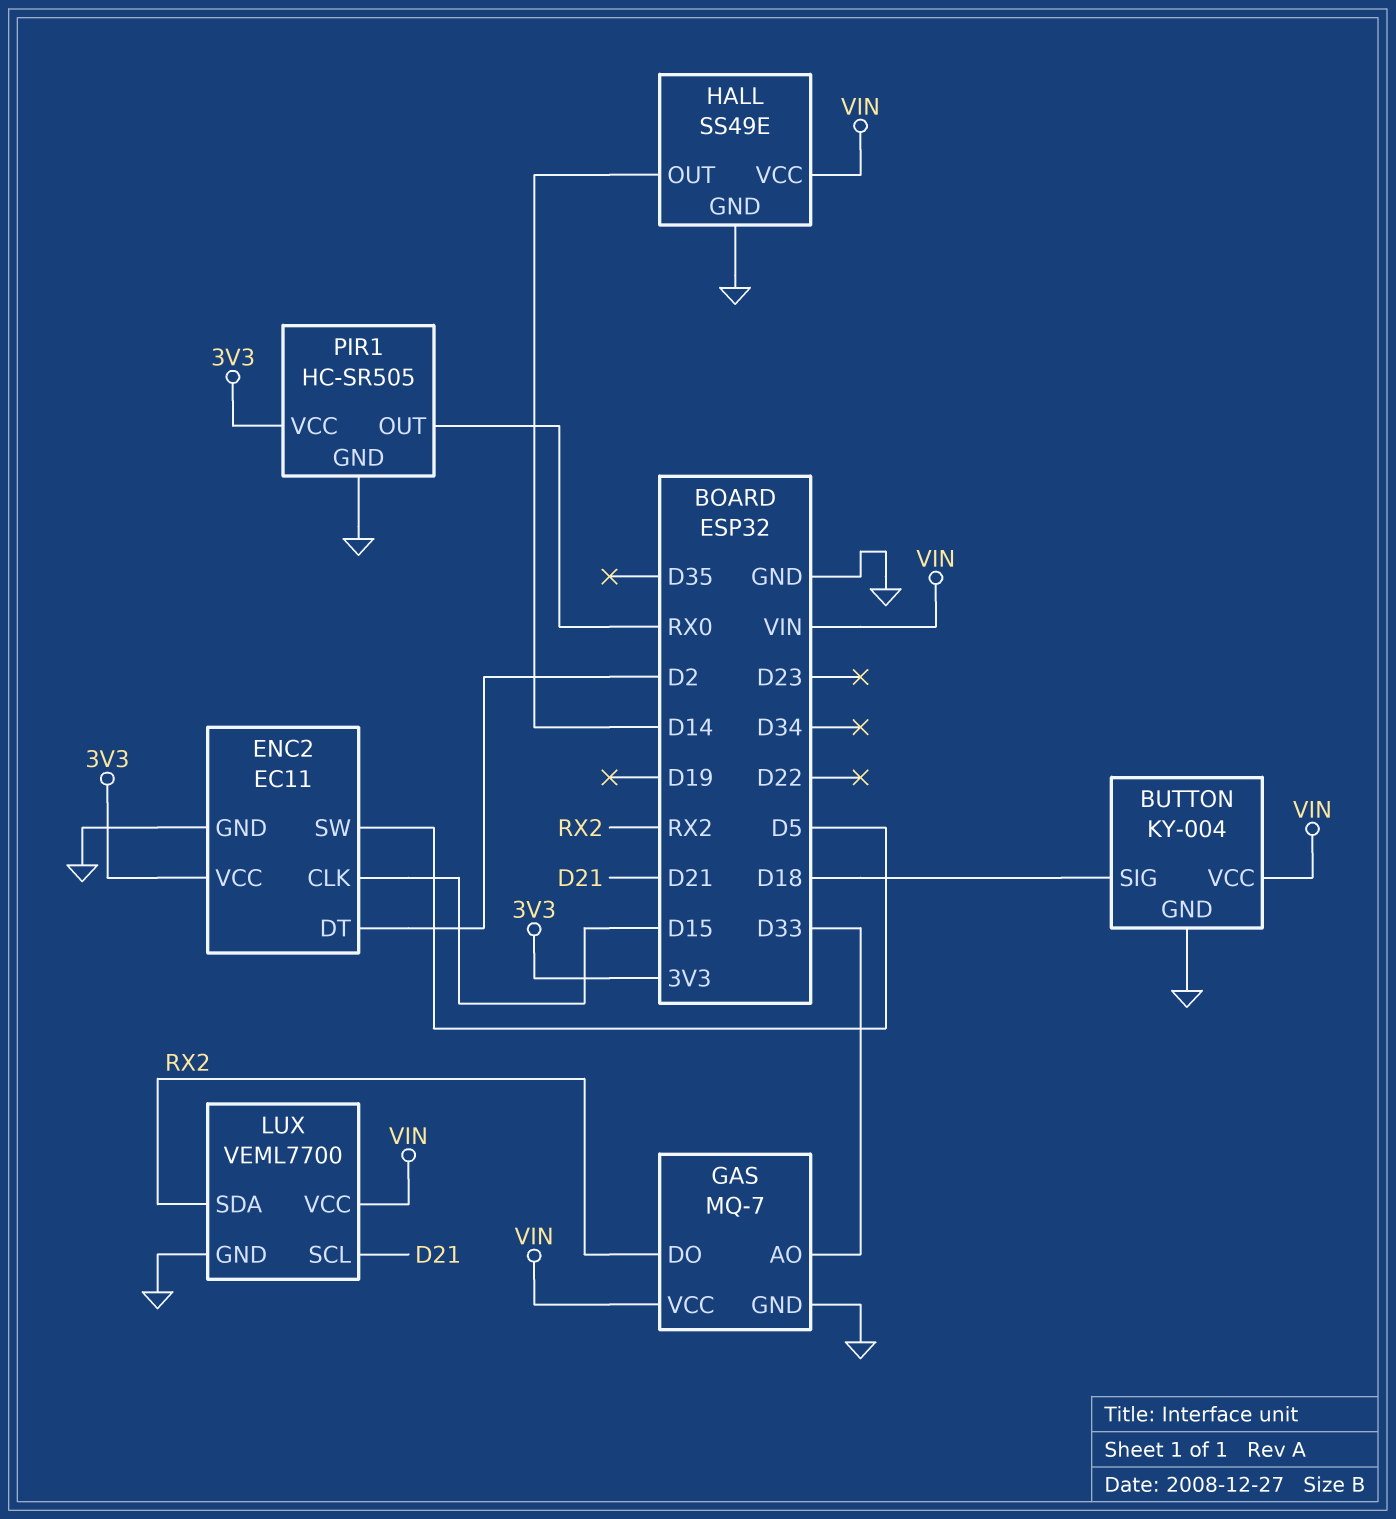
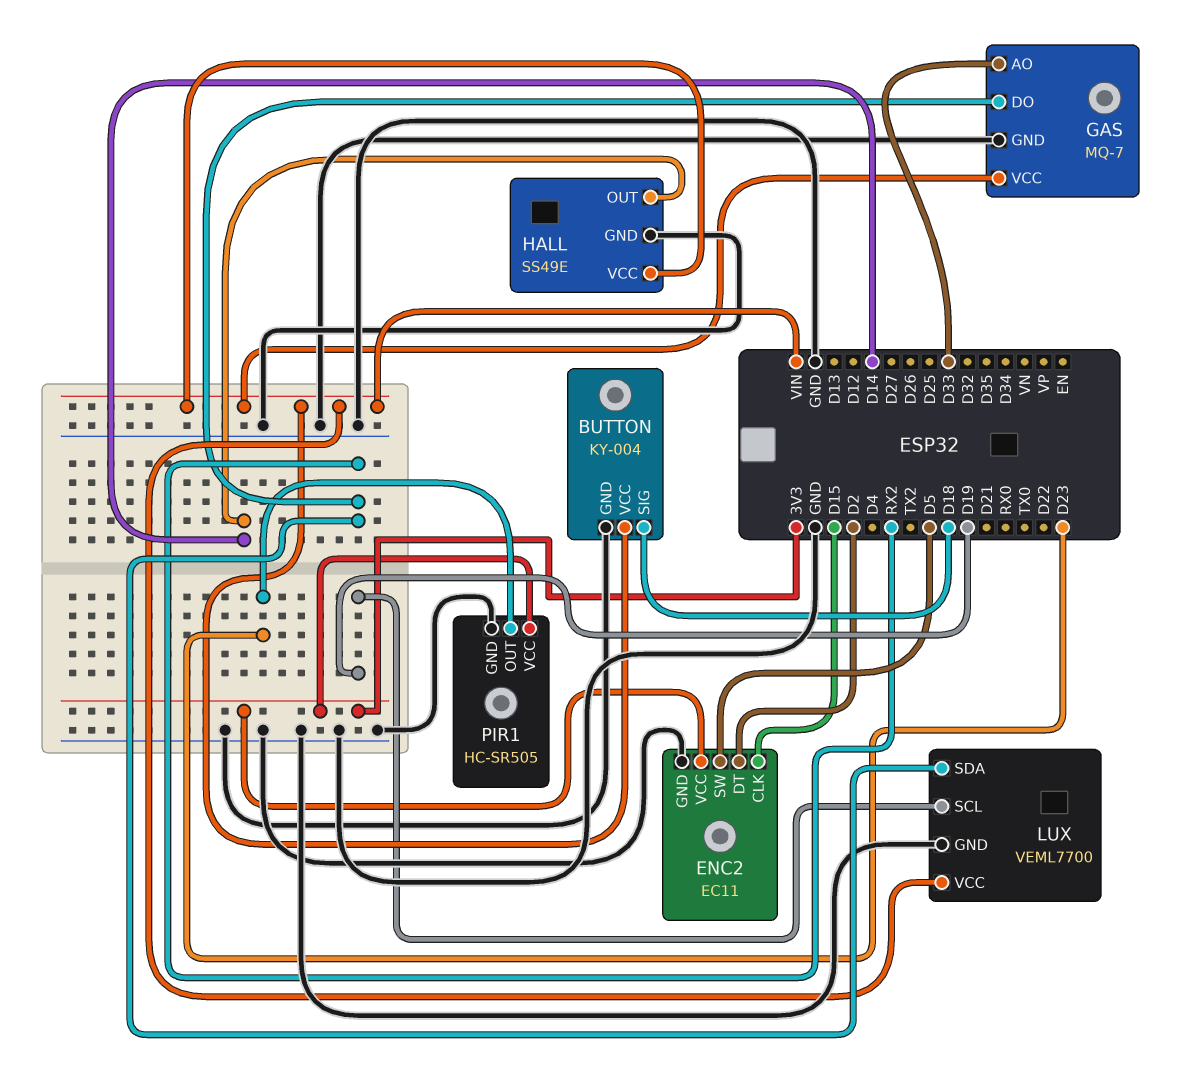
LUX pin SCL: D21 -> D19
PIR1 pin OUT: RX0 -> D23

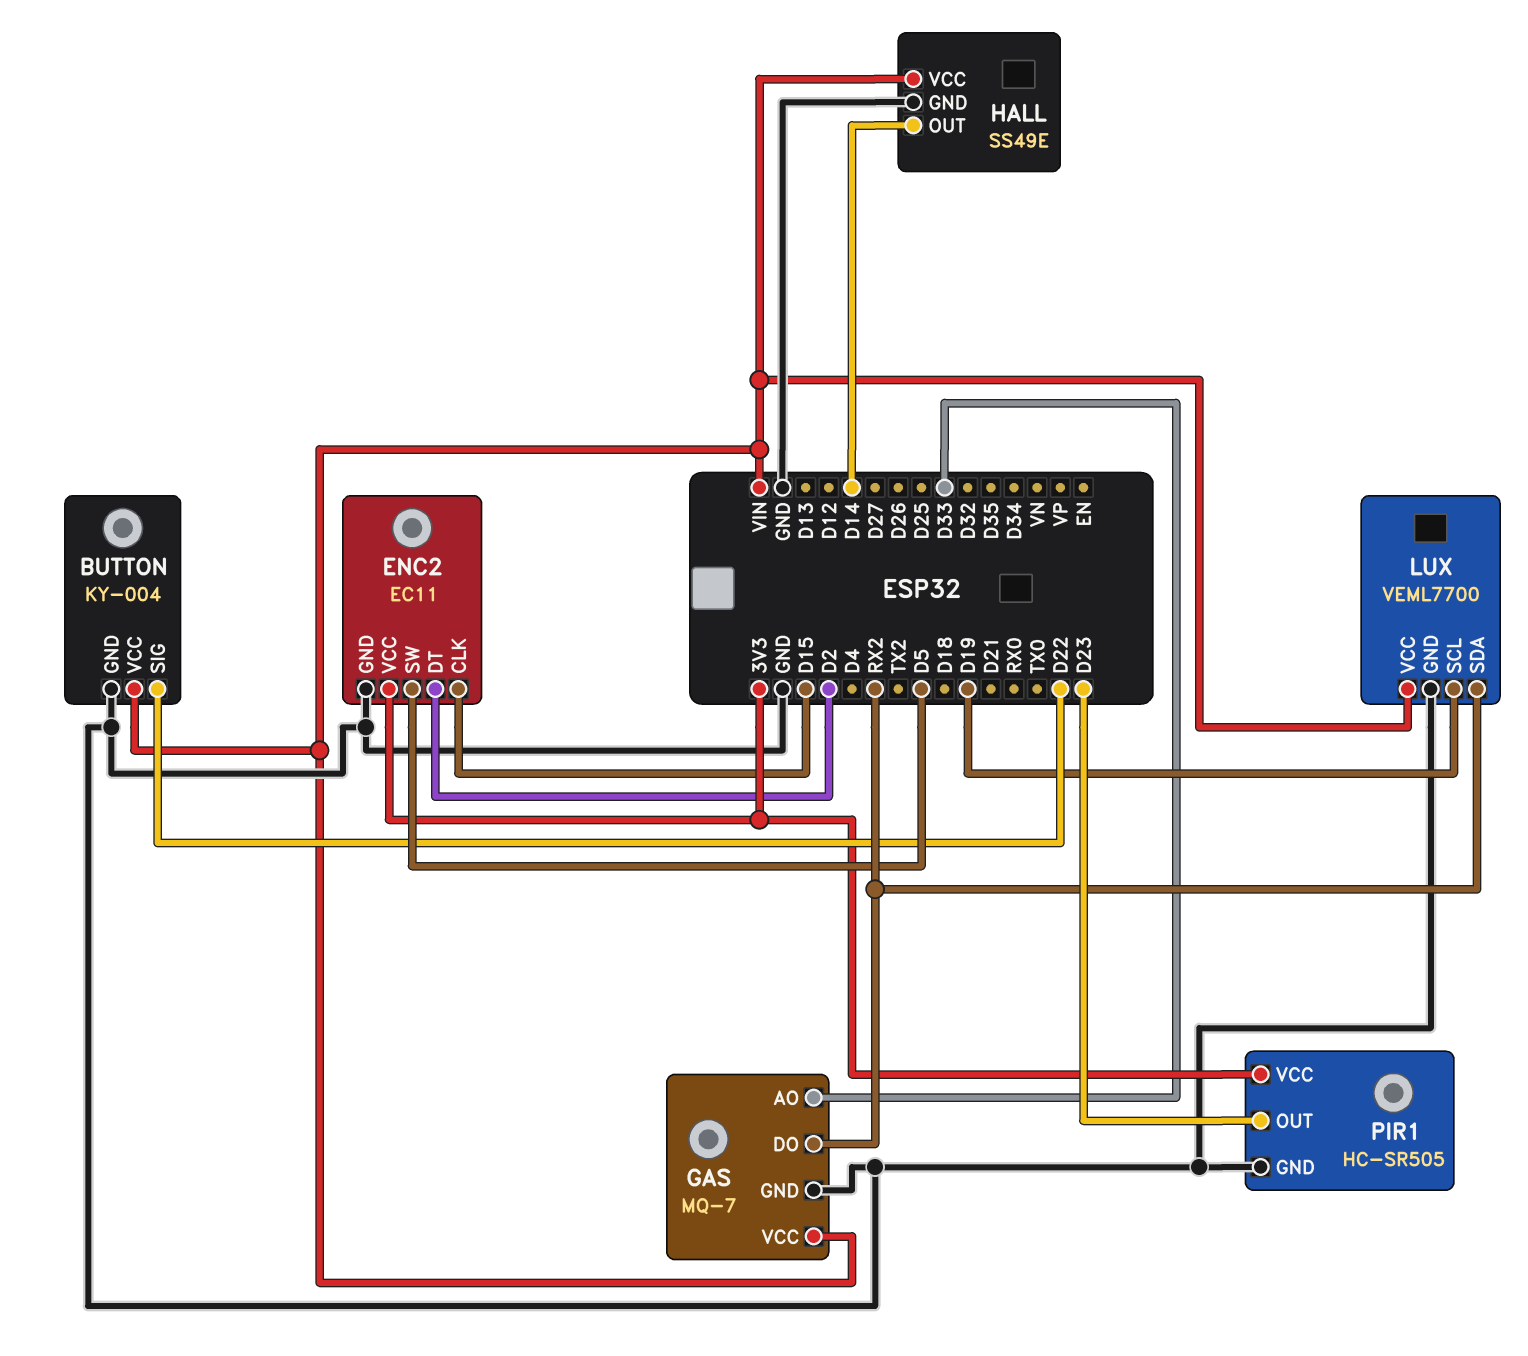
BUTTON pin SIG: D18 -> D22

